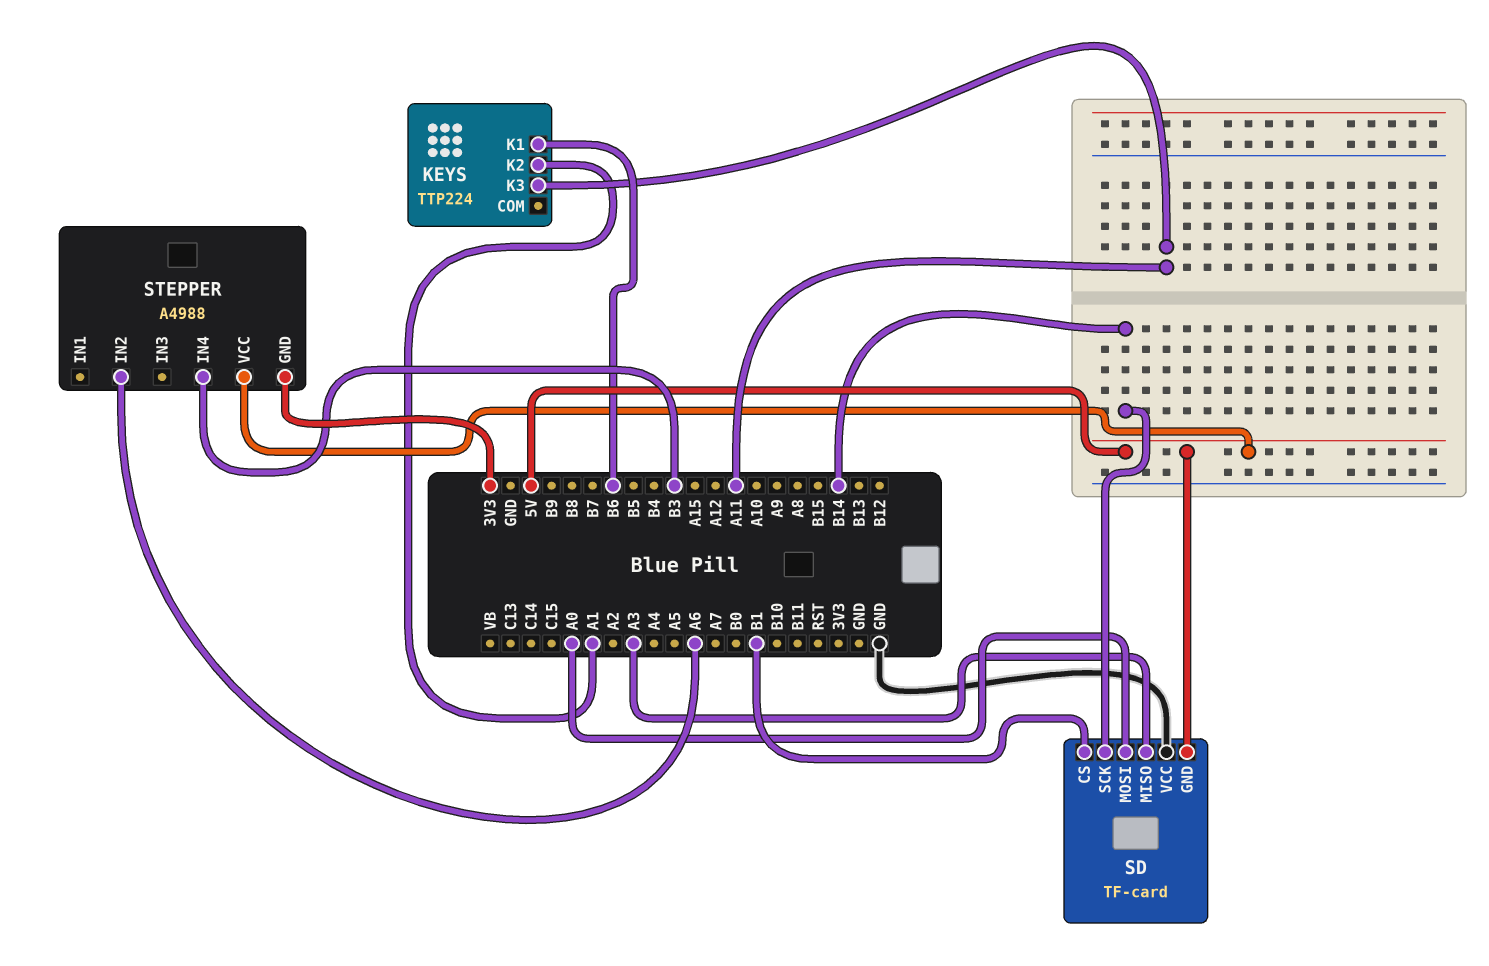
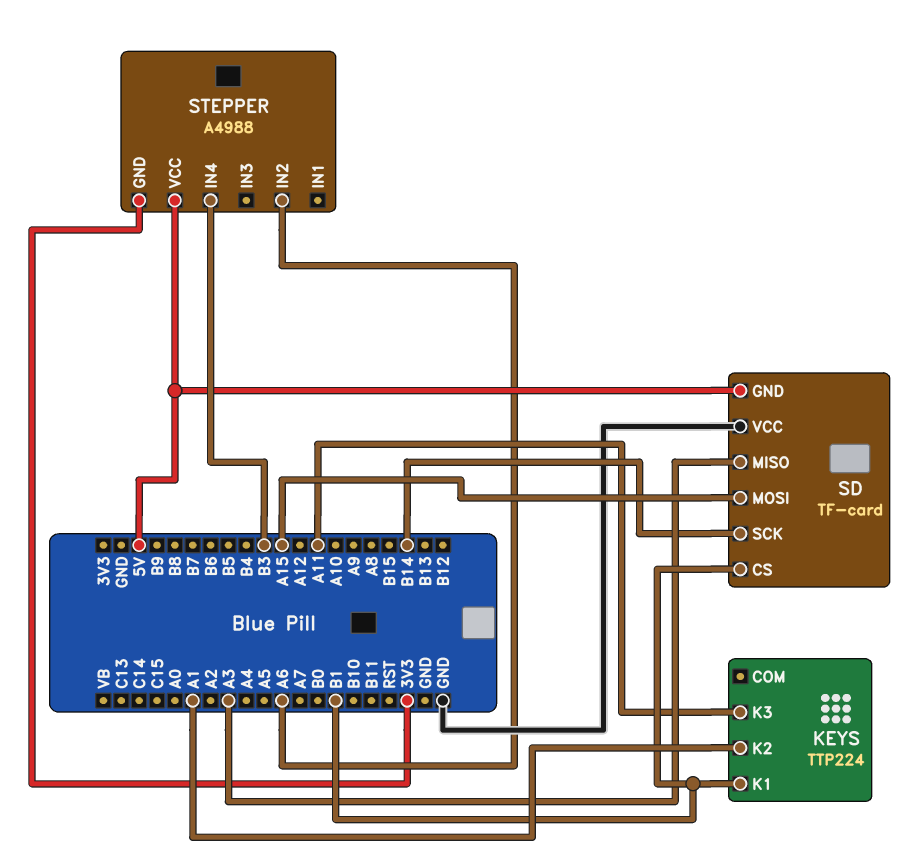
KEYS pin K1: B6 -> B1
SD pin MOSI: A0 -> A15

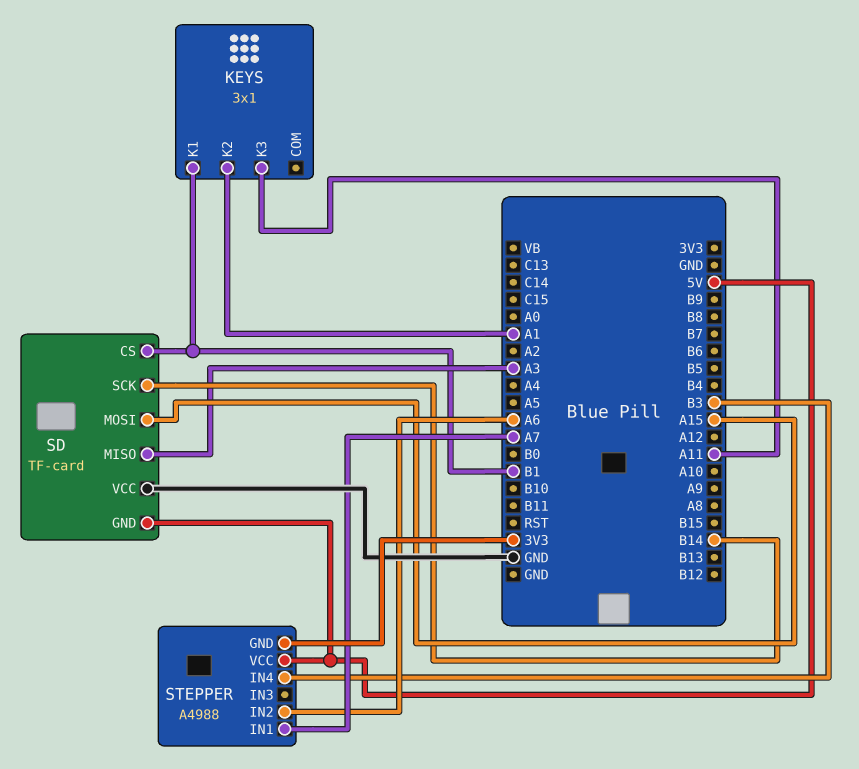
KEYS: TTP224 -> 3x1
STEPPER pin IN1: none -> A7

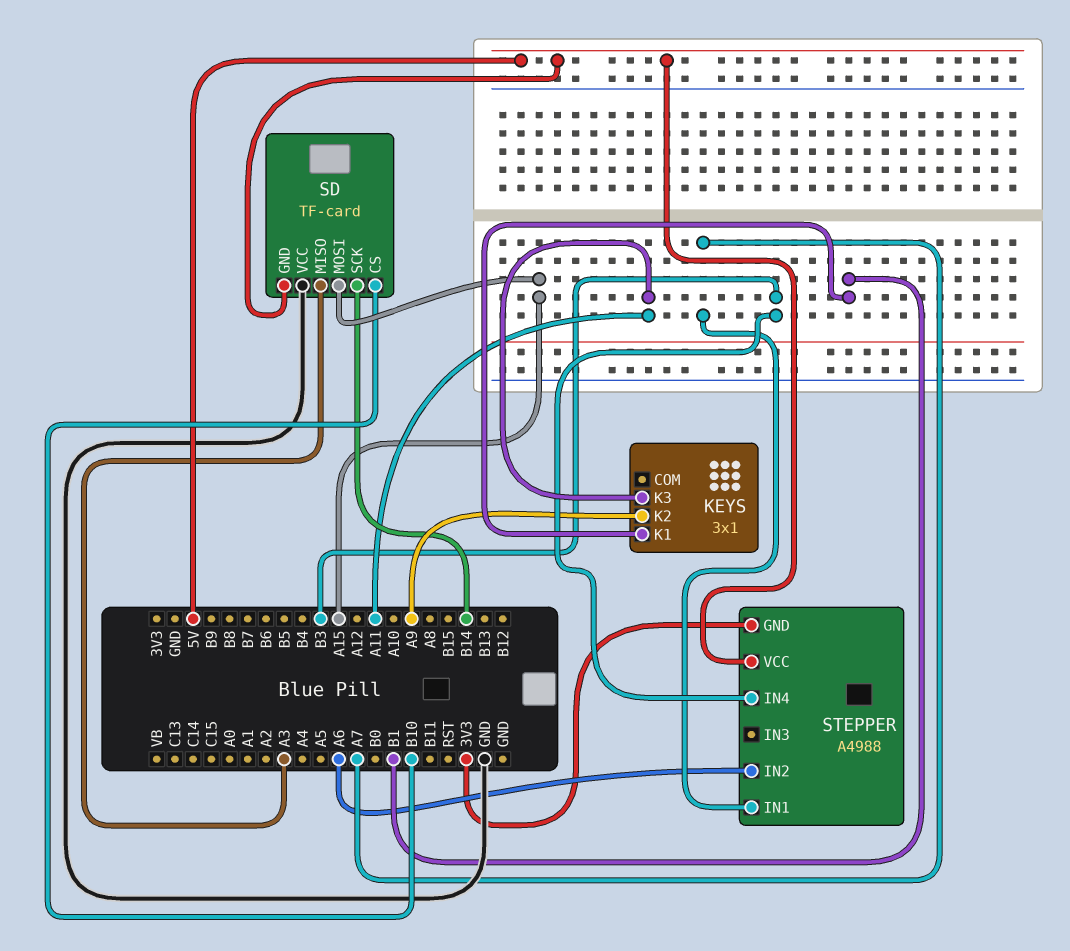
KEYS pin K2: A1 -> A9
SD pin CS: B1 -> B10

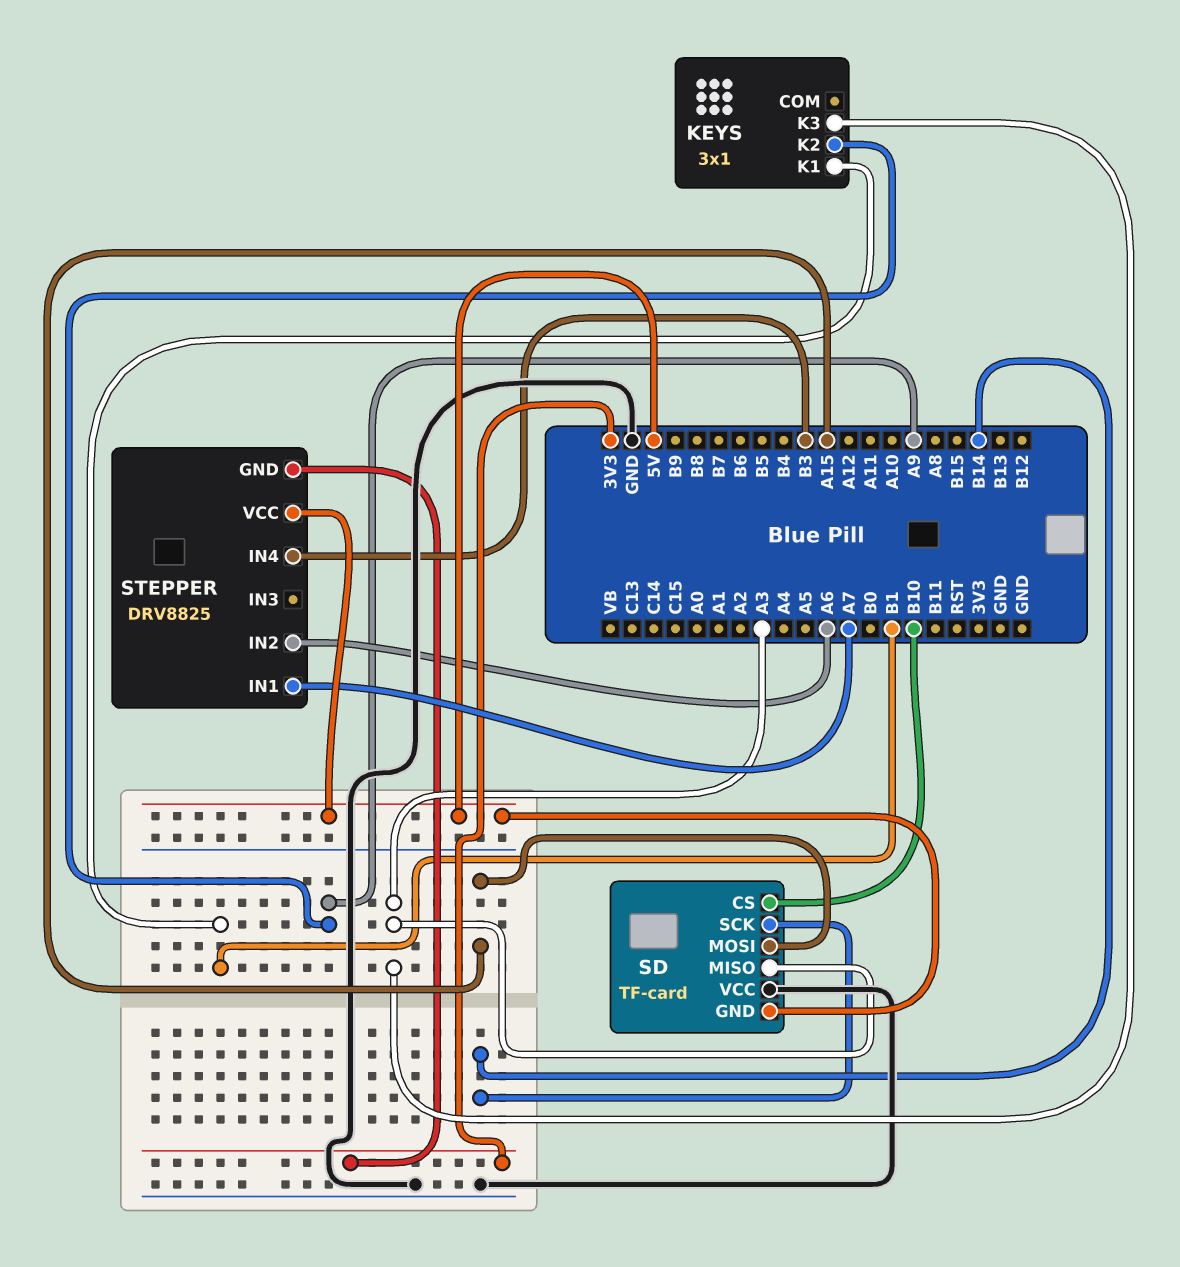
KEYS pin K3: A11 -> A3
STEPPER: A4988 -> DRV8825

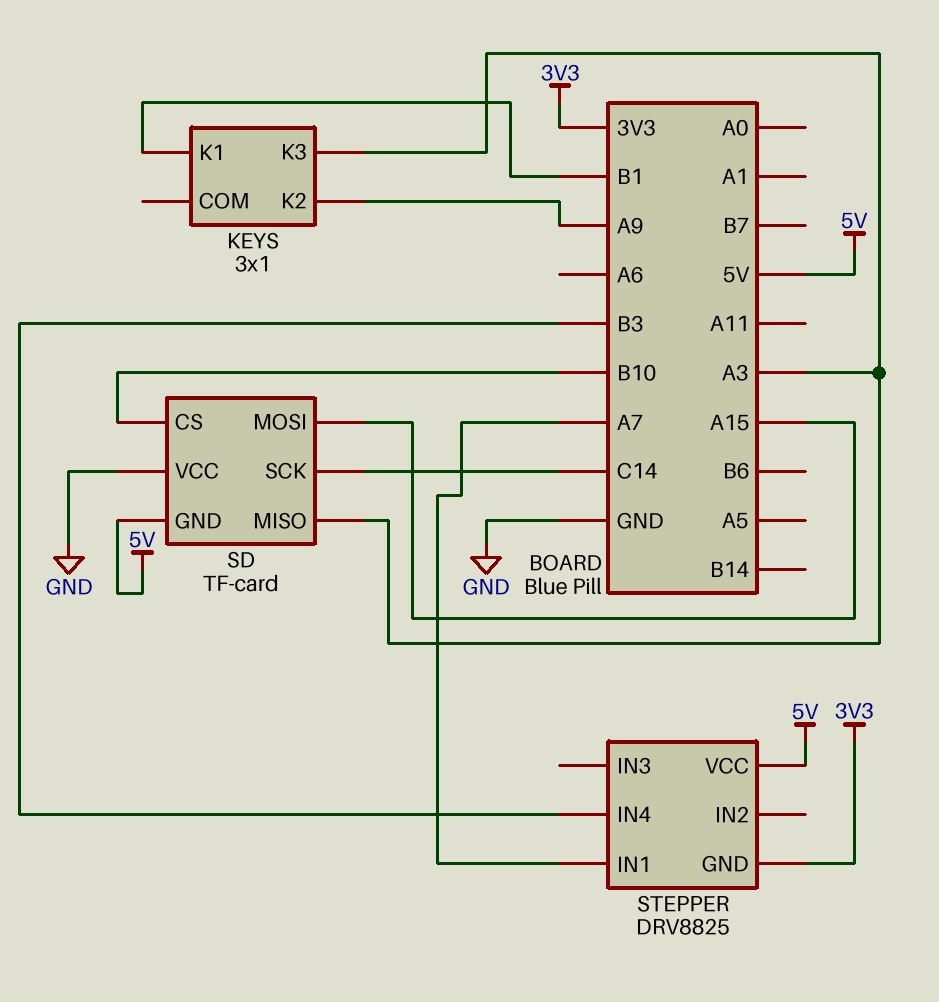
SD pin SCK: B14 -> C14
STEPPER pin IN2: A6 -> none

